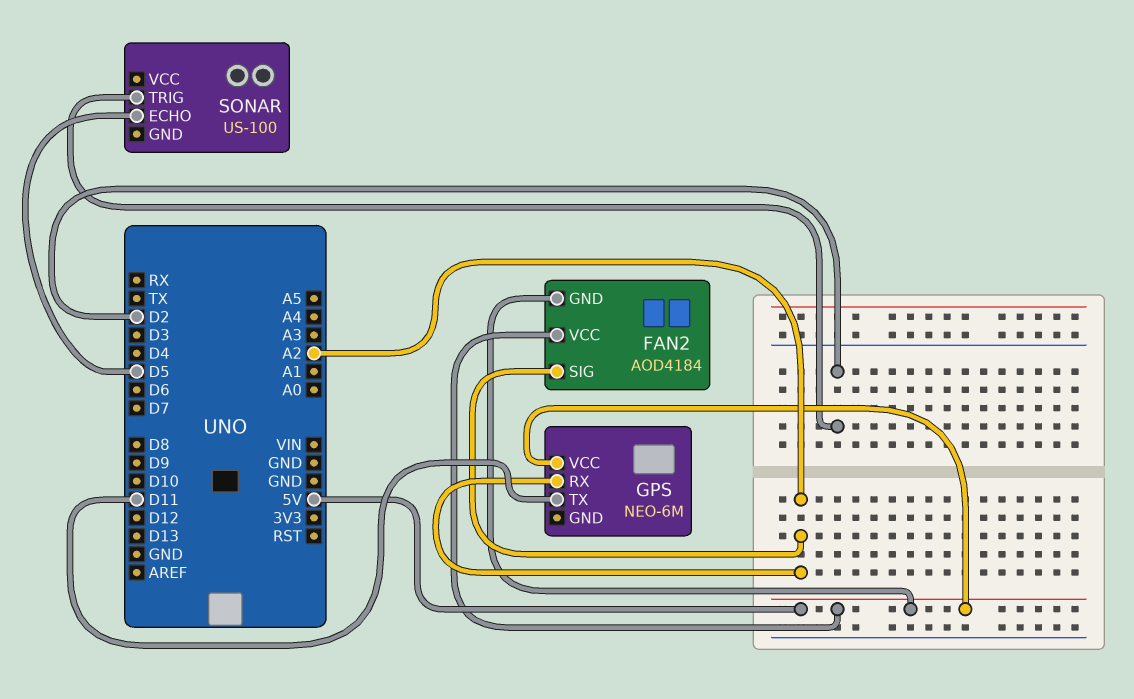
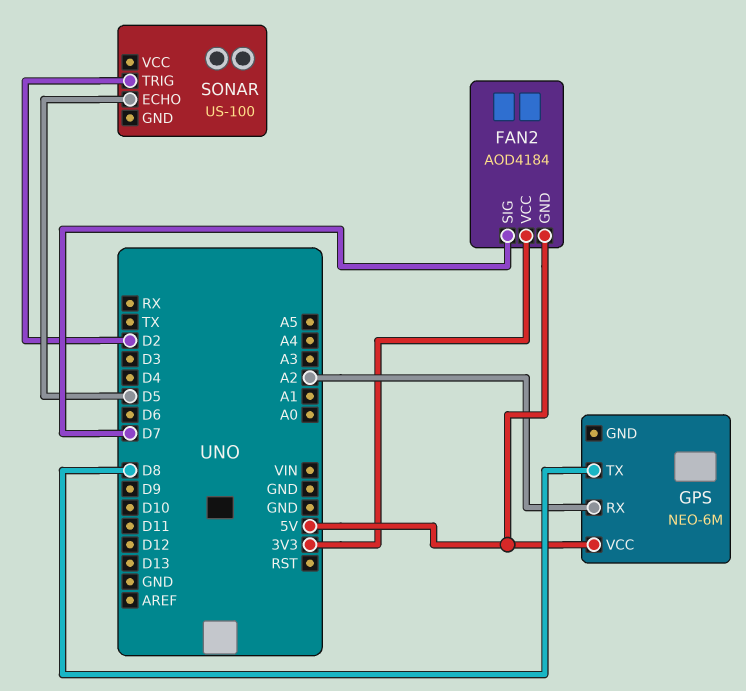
FAN2 pin SIG: A2 -> D7
FAN2 pin VCC: 5V -> 3V3
GPS pin TX: D11 -> D8

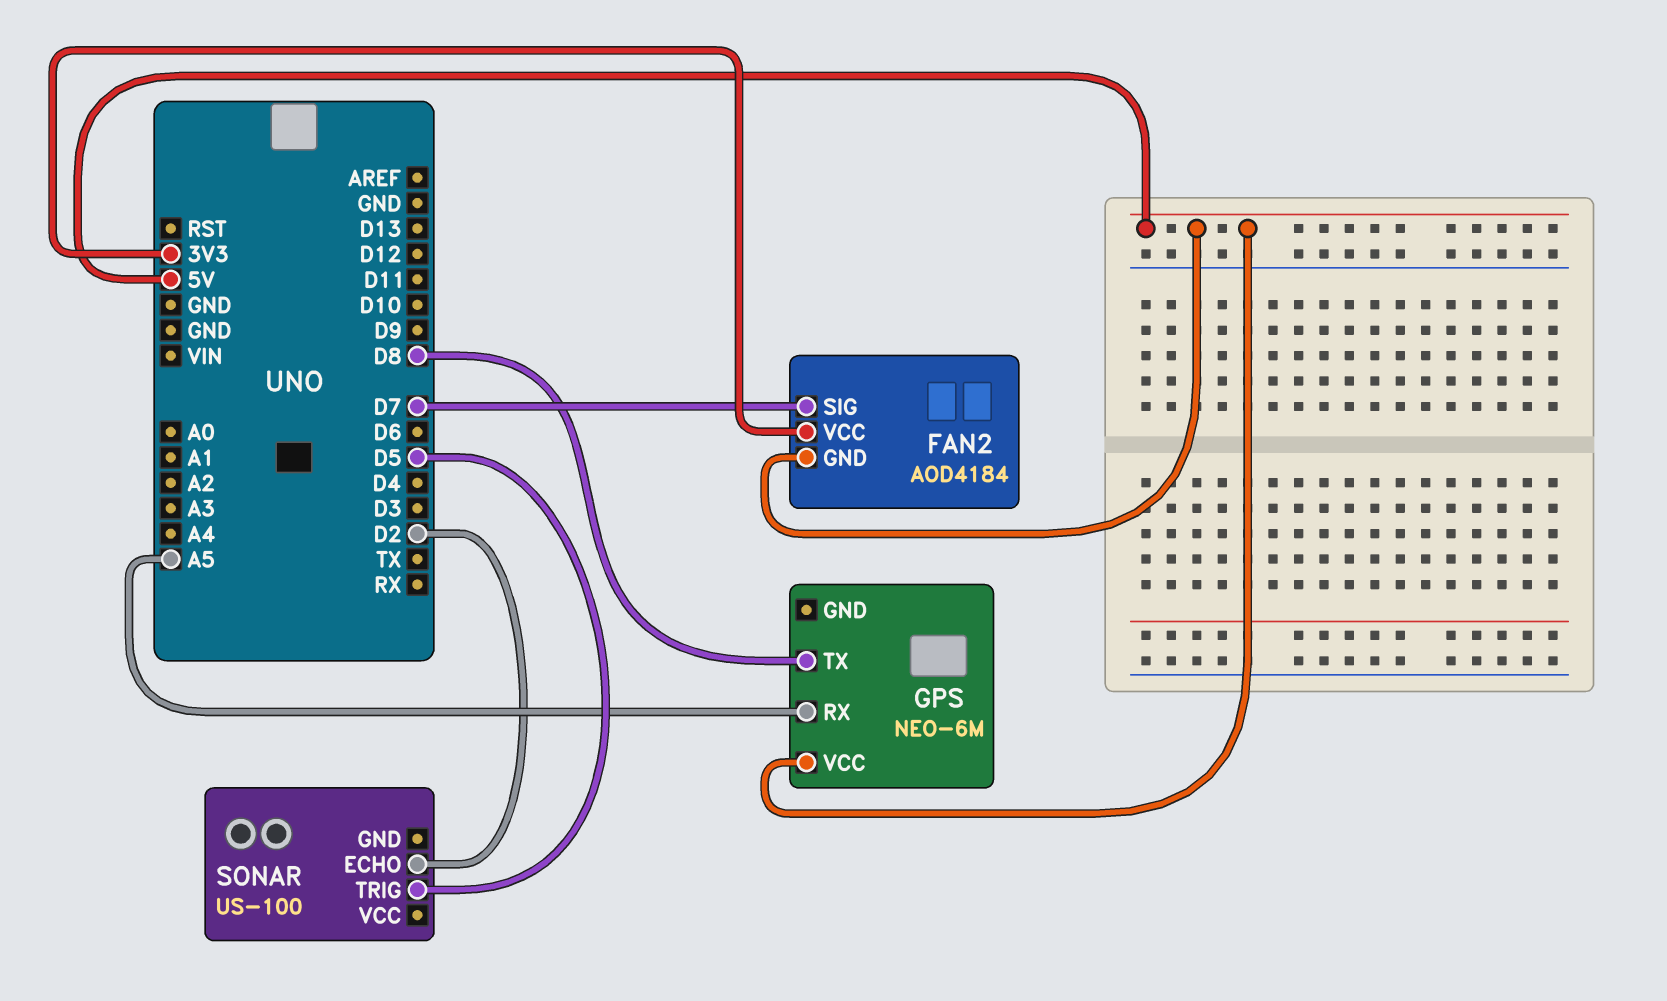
GPS pin RX: A2 -> A5
SONAR pin ECHO: D5 -> D2
SONAR pin TRIG: D2 -> D5

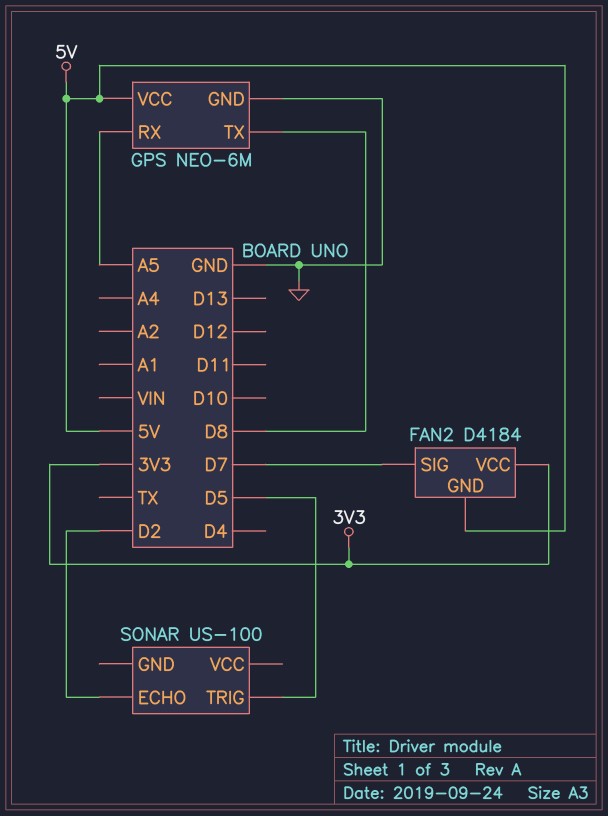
FAN2: AOD4184 -> D4184
GPS pin GND: none -> GND

